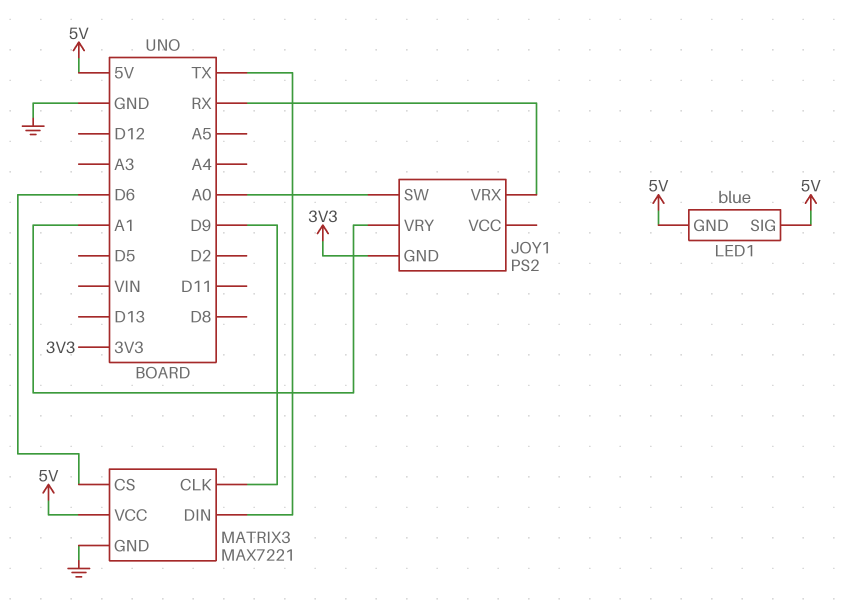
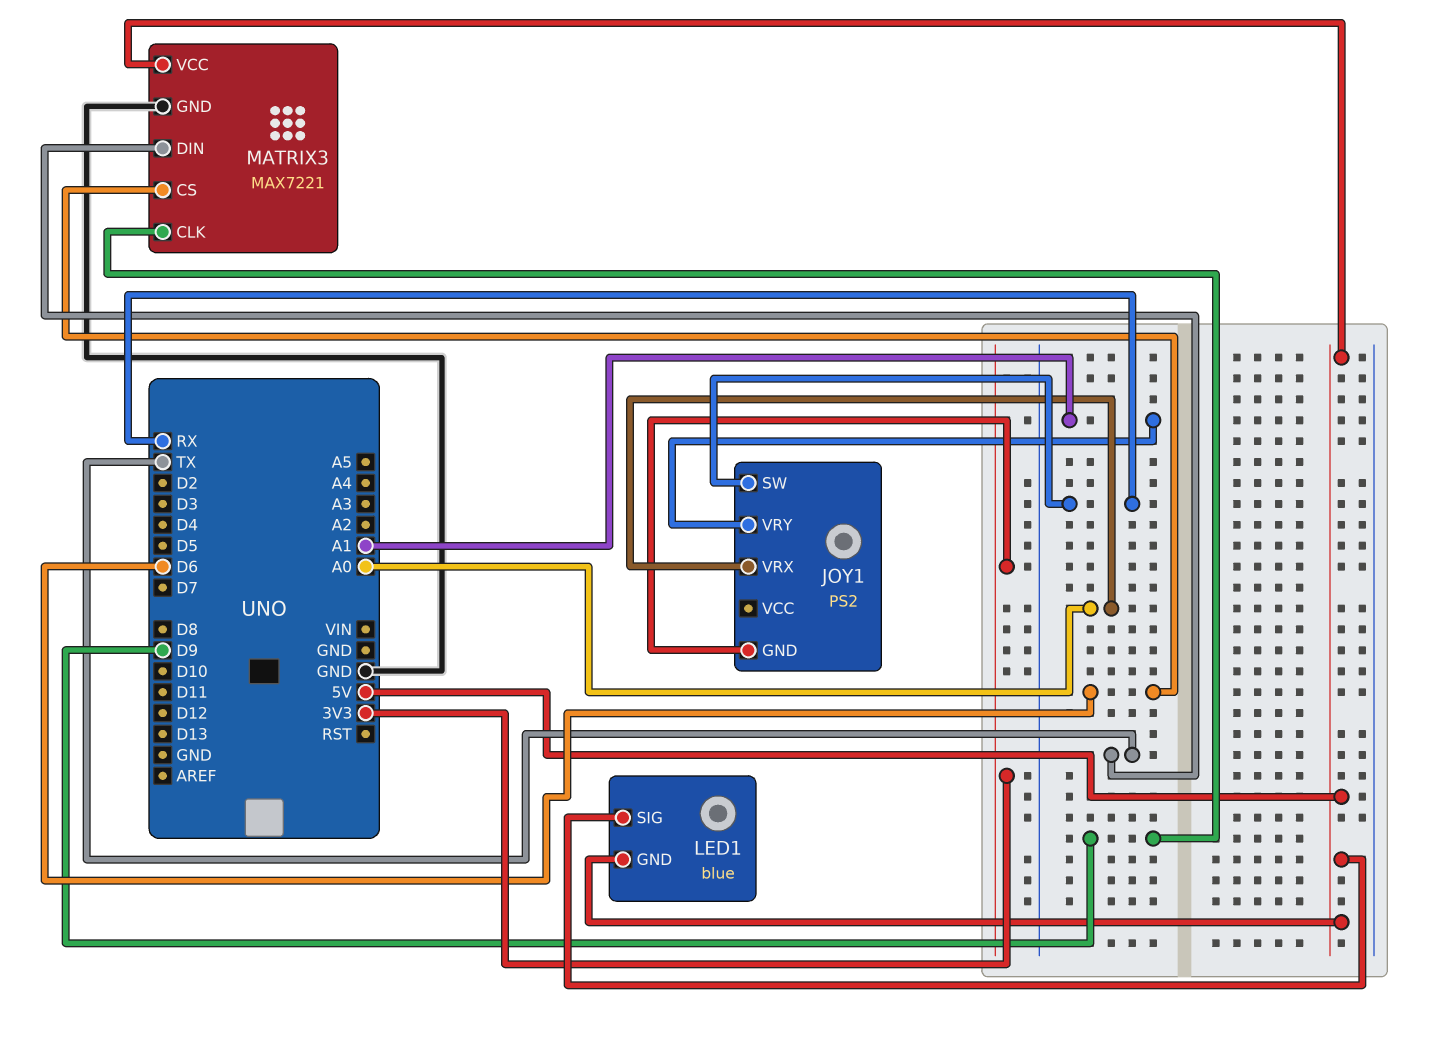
JOY1 pin SW: A0 -> RX
JOY1 pin VRX: RX -> A0

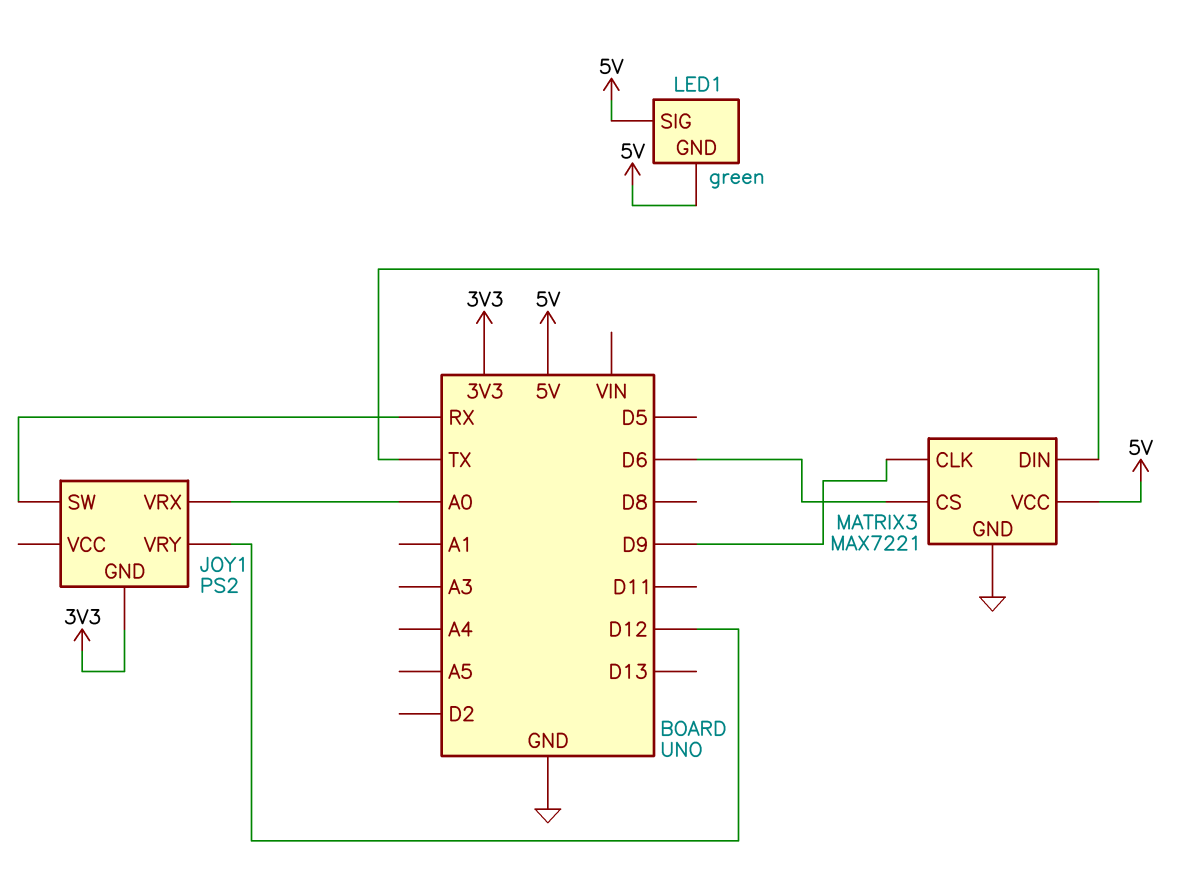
JOY1 pin VRY: A1 -> D12
LED1: blue -> green

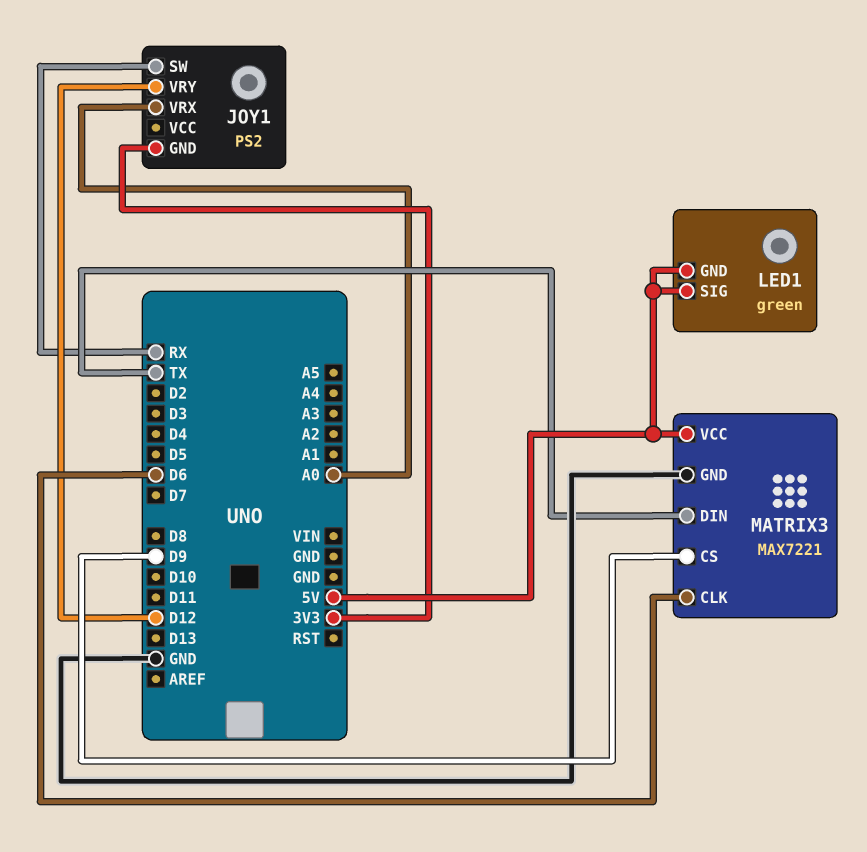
MATRIX3 pin CLK: D9 -> D6
MATRIX3 pin CS: D6 -> D9

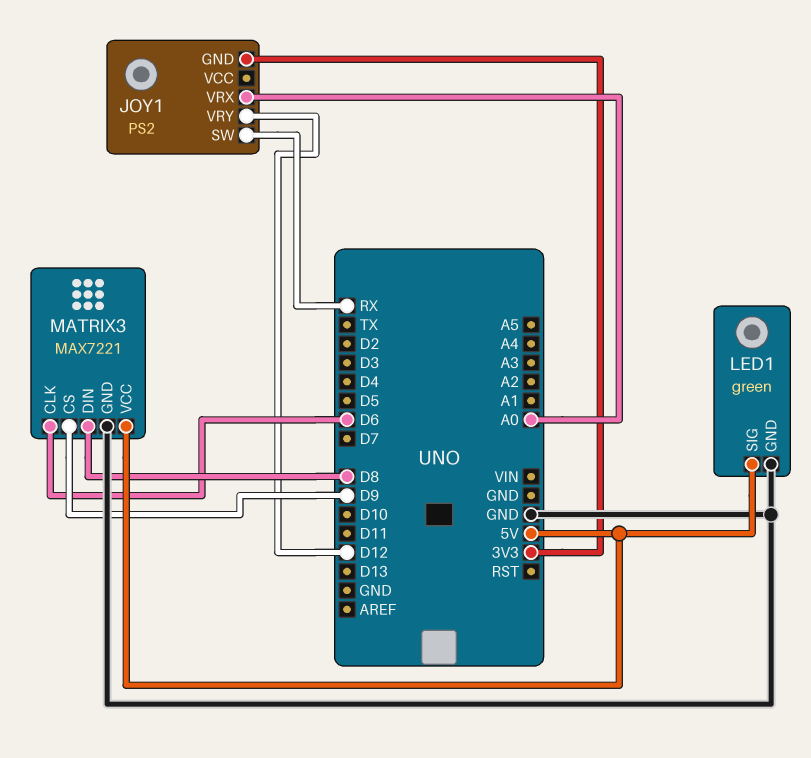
LED1 pin GND: 5V -> GND
MATRIX3 pin DIN: TX -> D8

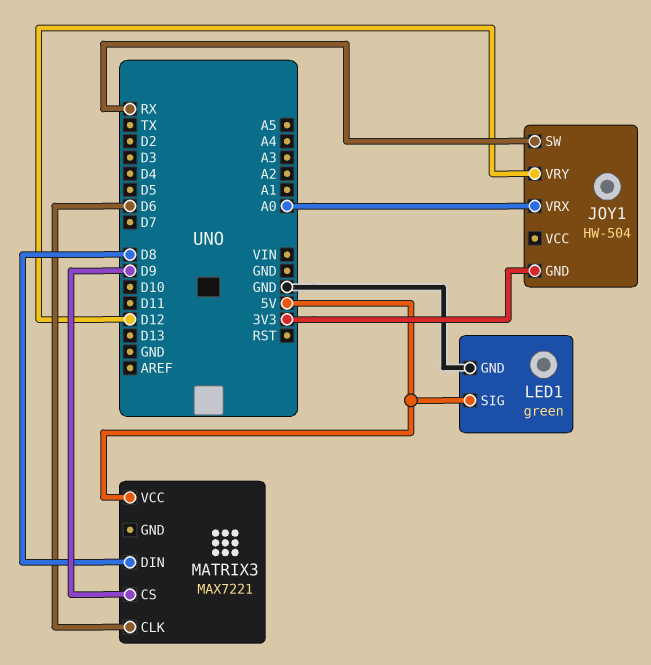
JOY1: PS2 -> HW-504
MATRIX3 pin GND: GND -> none

